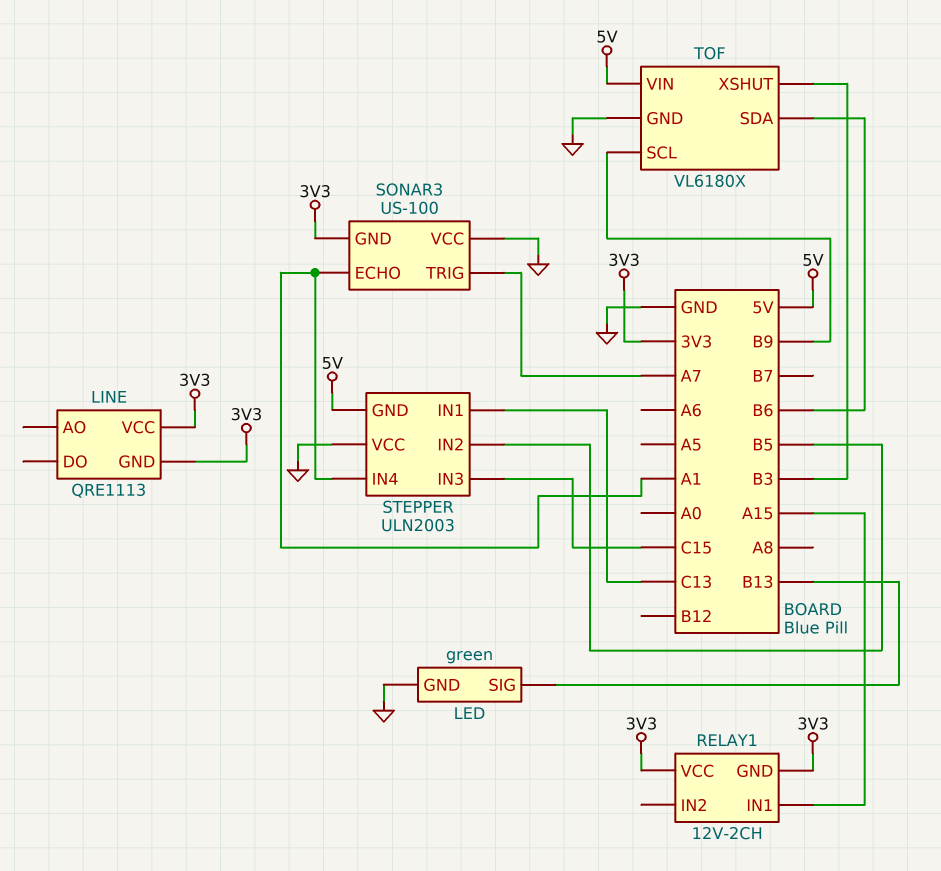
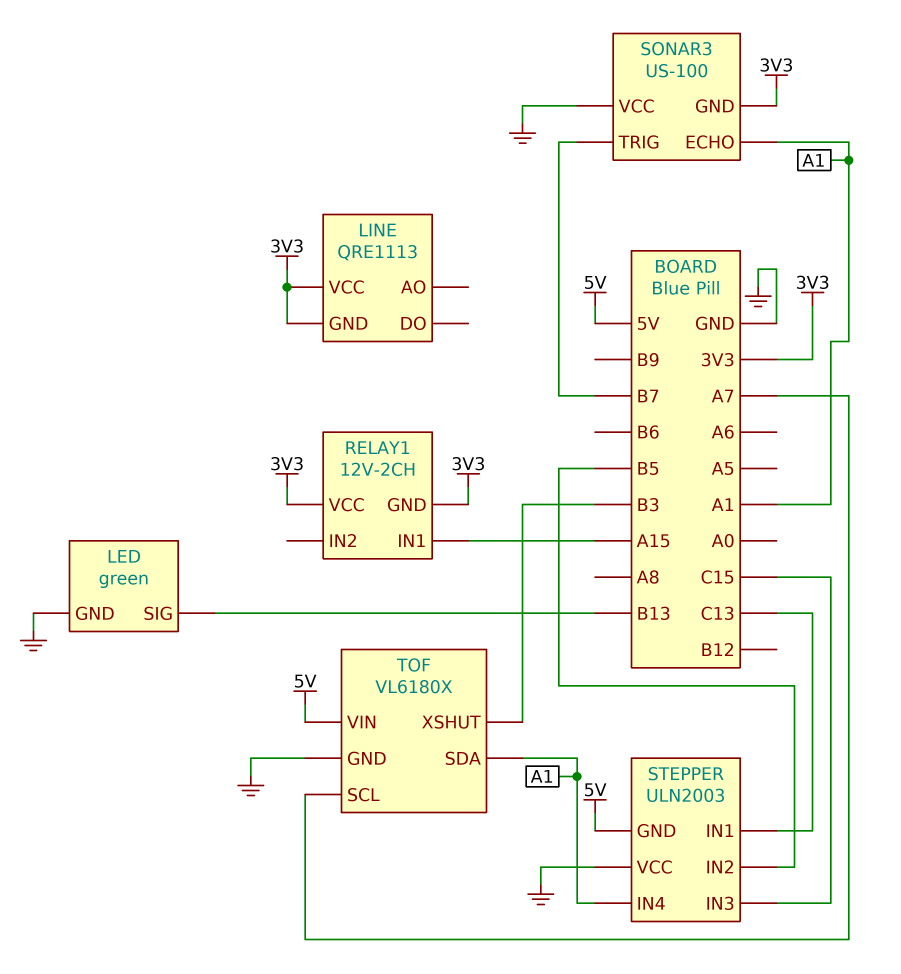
SONAR3 pin TRIG: A7 -> B7
TOF pin SCL: B9 -> A7
TOF pin SDA: B6 -> A1

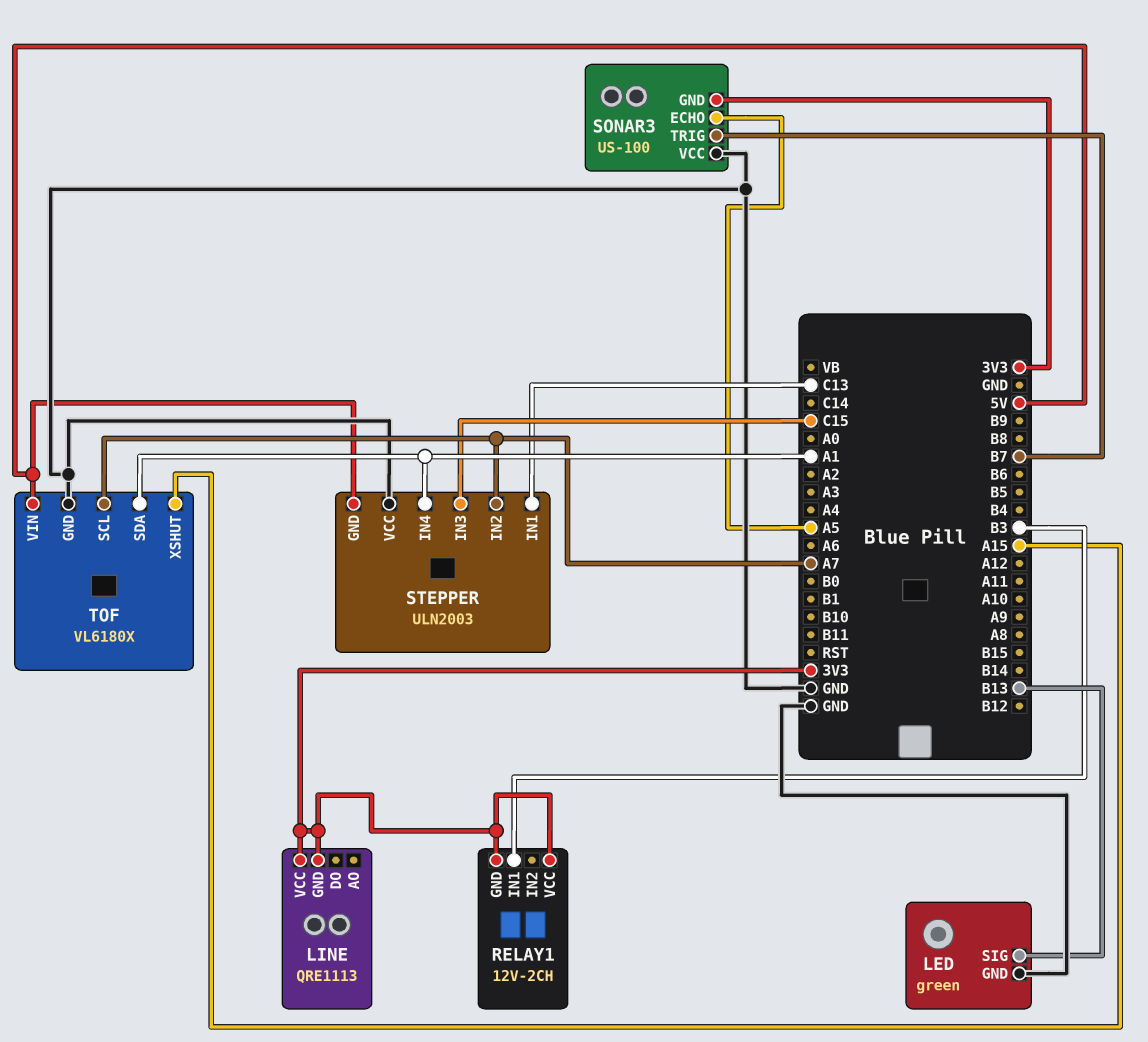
RELAY1 pin IN1: A15 -> B3
SONAR3 pin ECHO: A1 -> A5
STEPPER pin IN2: B5 -> A7
TOF pin XSHUT: B3 -> A15

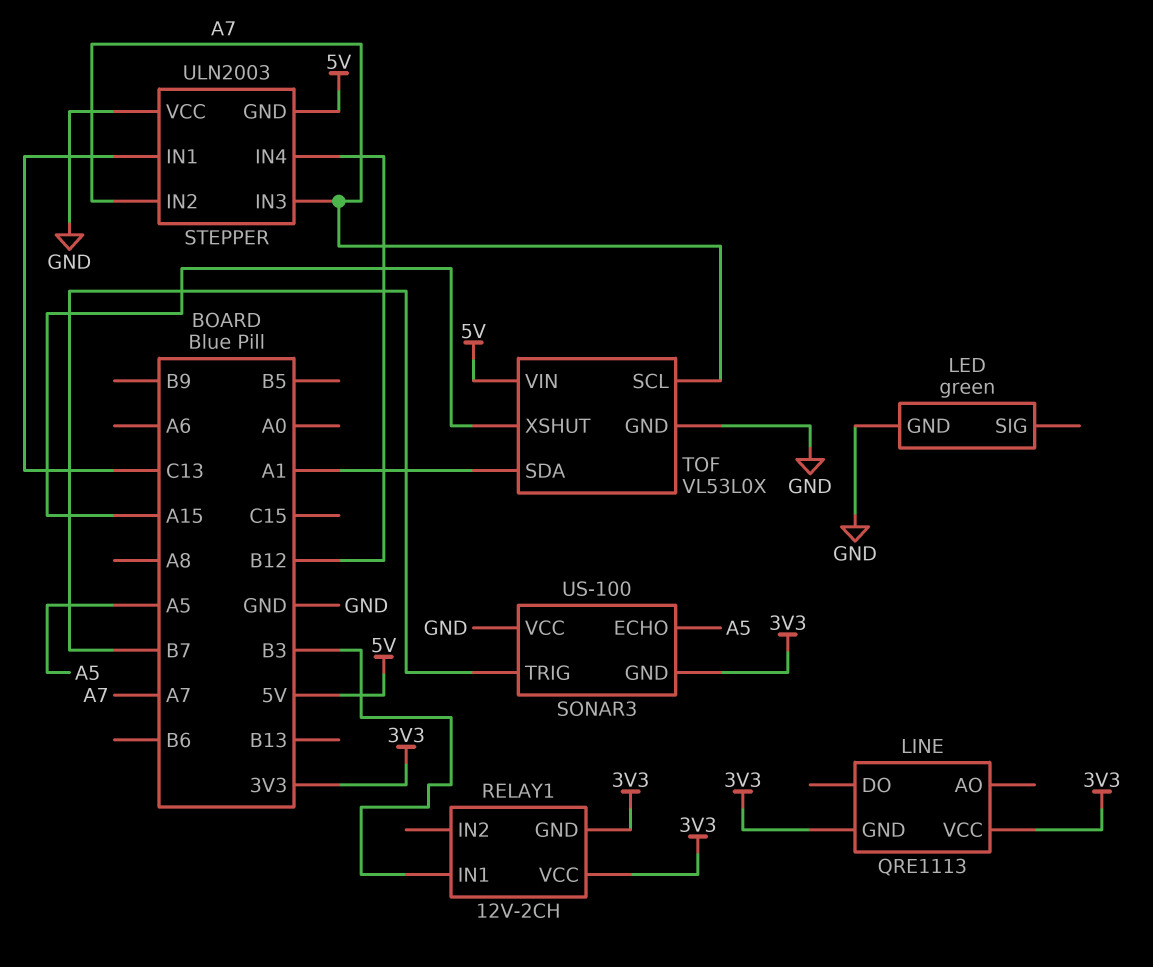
LED pin SIG: B13 -> none
STEPPER pin IN3: C15 -> A7
STEPPER pin IN4: A1 -> B12
TOF: VL6180X -> VL53L0X

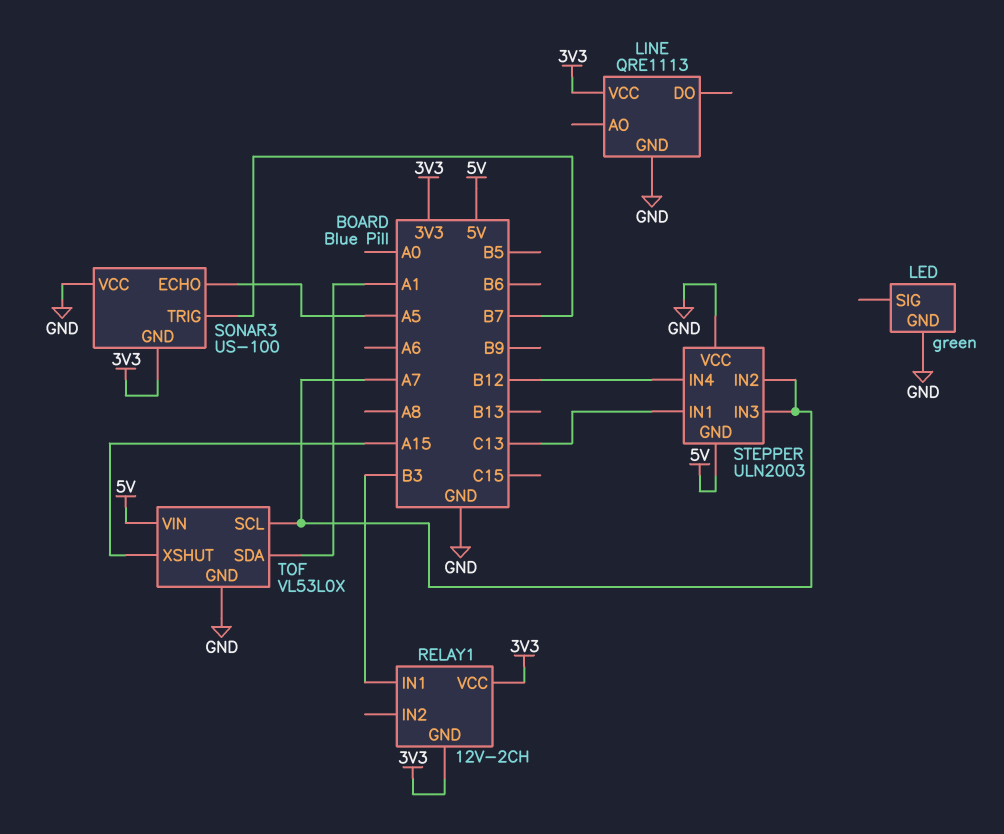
LINE pin GND: 3V3 -> GND

